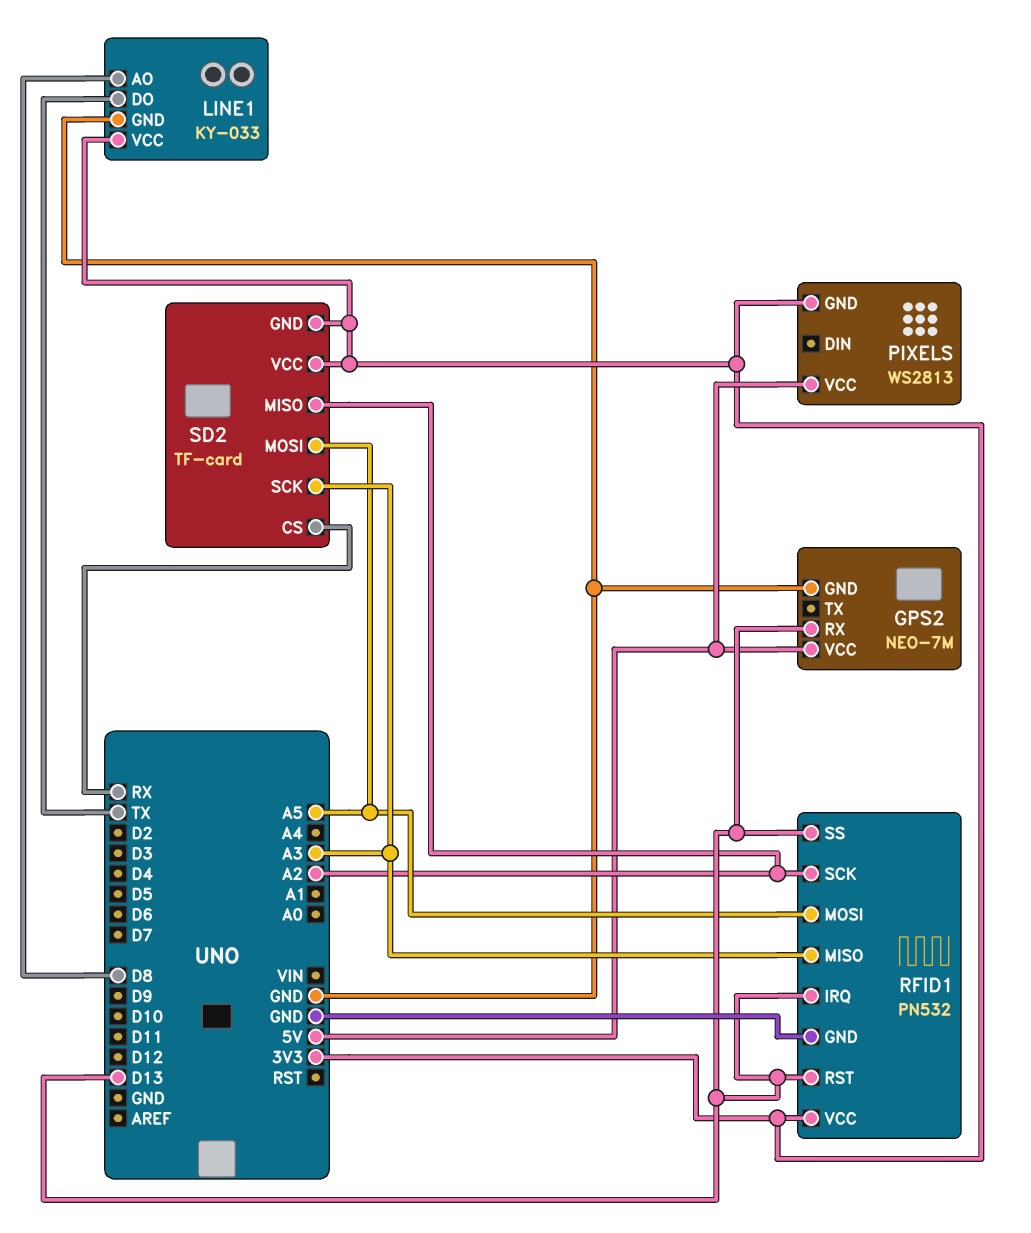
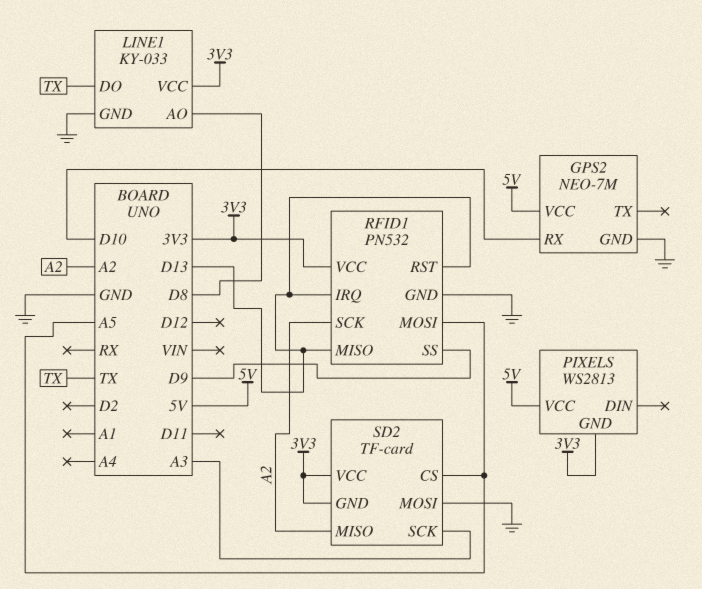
GPS2 pin RX: D13 -> D10
RFID1 pin MISO: A3 -> D13
RFID1 pin SS: D13 -> D9
SD2 pin CS: RX -> A5
SD2 pin MOSI: A5 -> GND

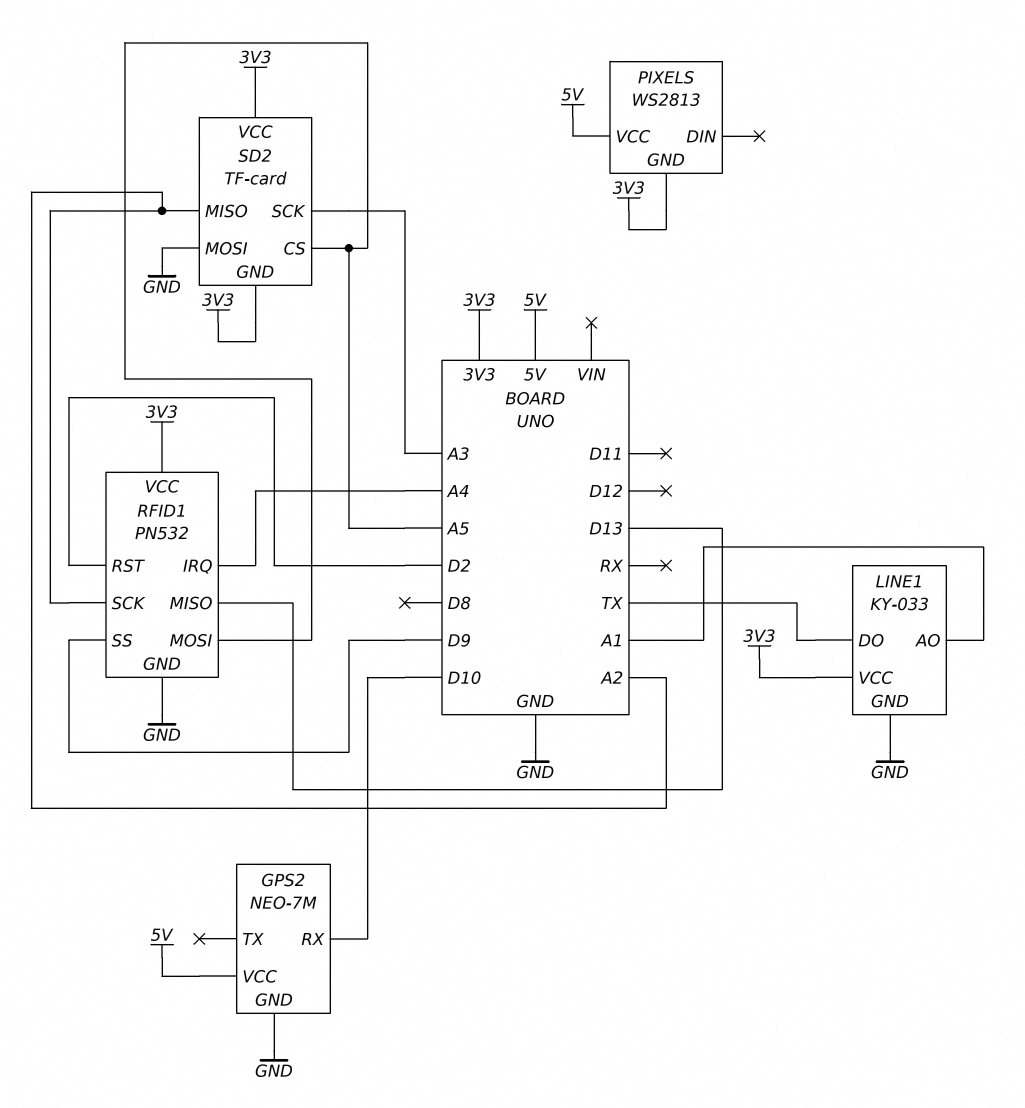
LINE1 pin AO: D8 -> A1
RFID1 pin IRQ: D13 -> A4
RFID1 pin RST: D13 -> D2

